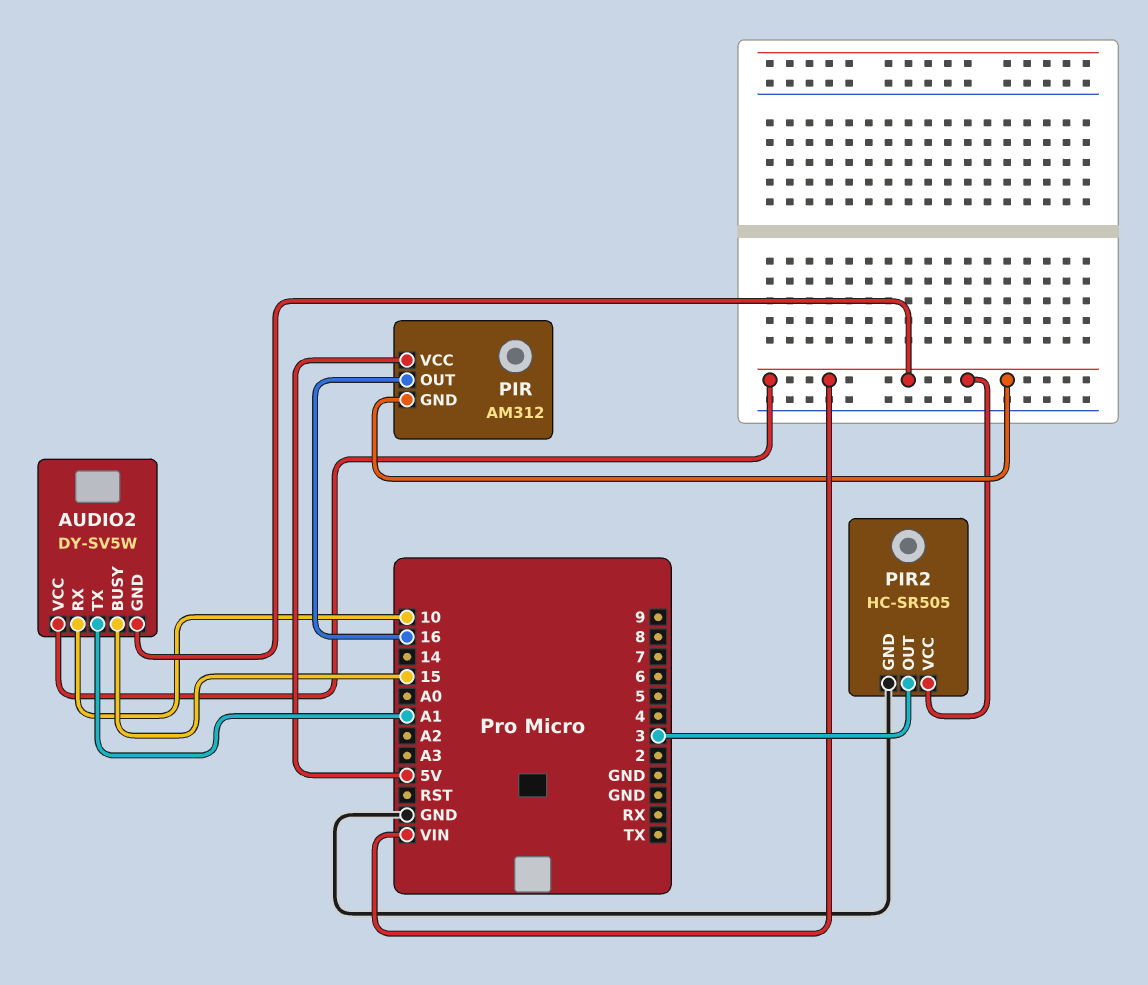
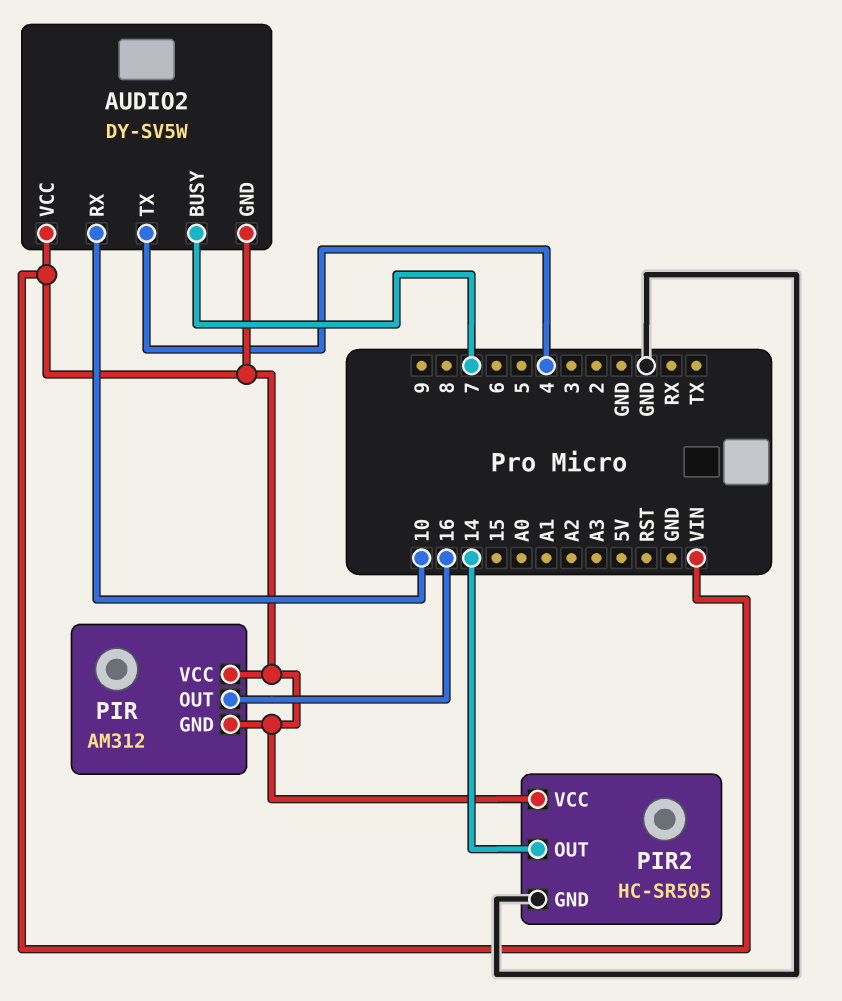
AUDIO2 pin BUSY: 15 -> 7
AUDIO2 pin TX: A1 -> 4
PIR pin VCC: 5V -> VIN
PIR2 pin OUT: 3 -> 14

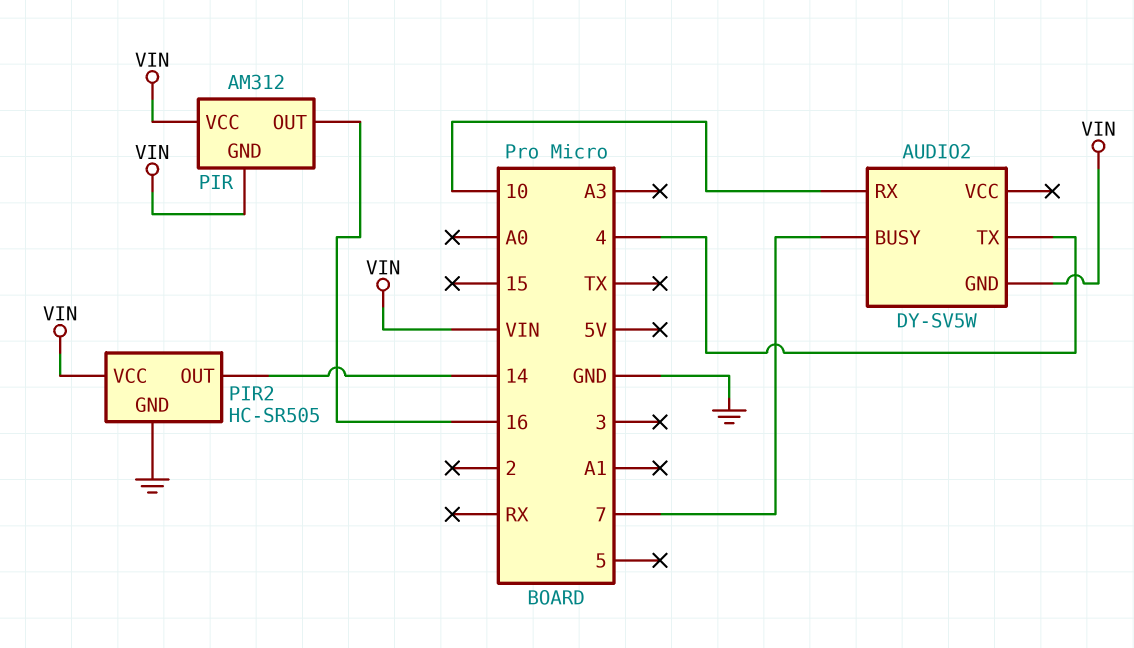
AUDIO2 pin VCC: VIN -> none

